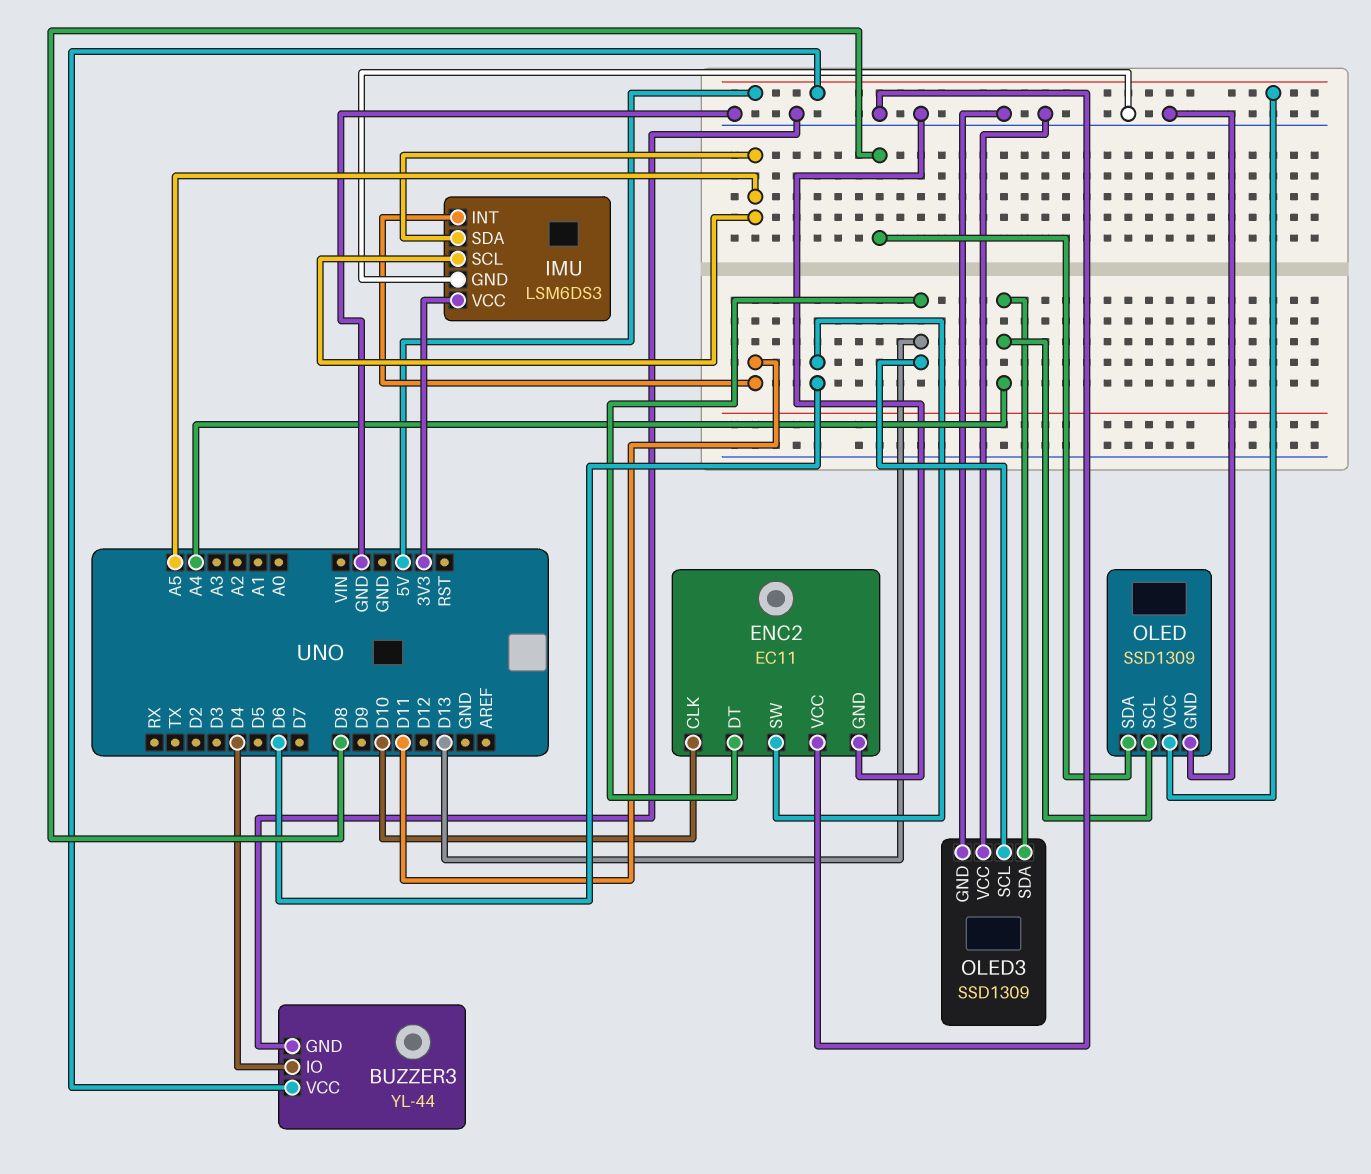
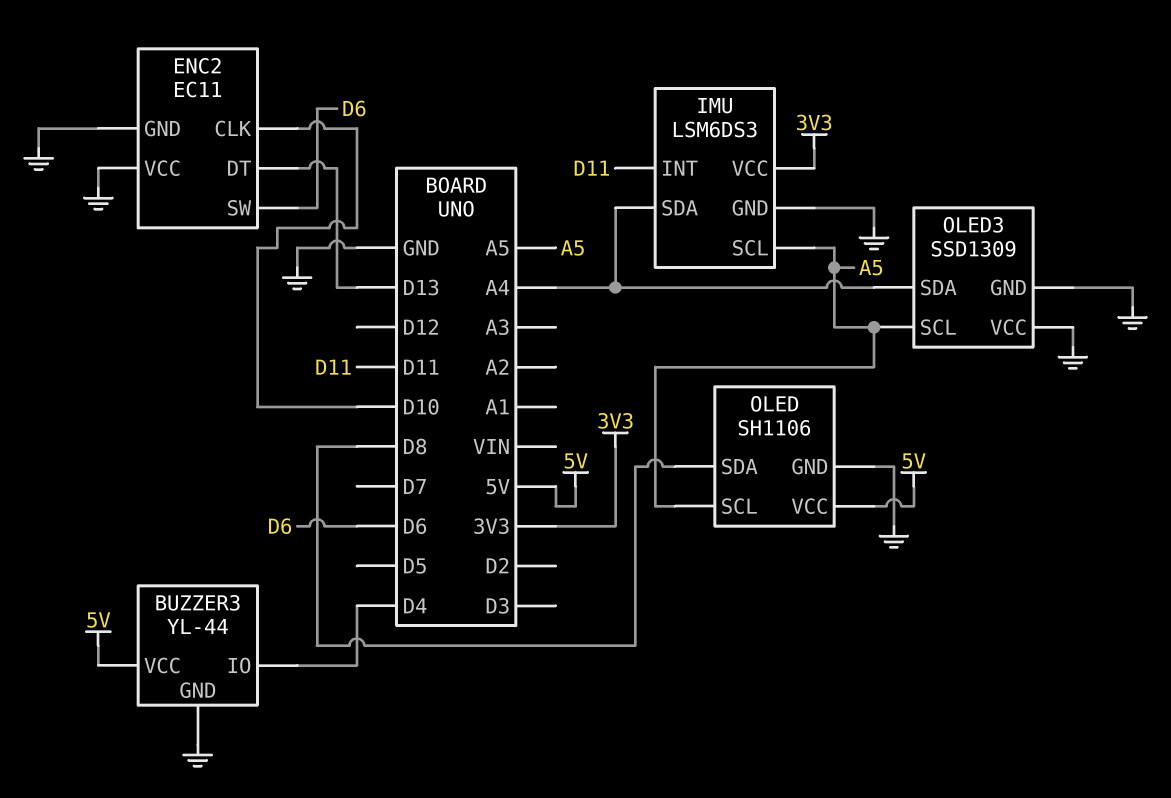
IMU pin SDA: A5 -> A4
OLED: SSD1309 -> SH1106
OLED pin SCL: A4 -> A5
OLED3 pin SCL: D13 -> A5

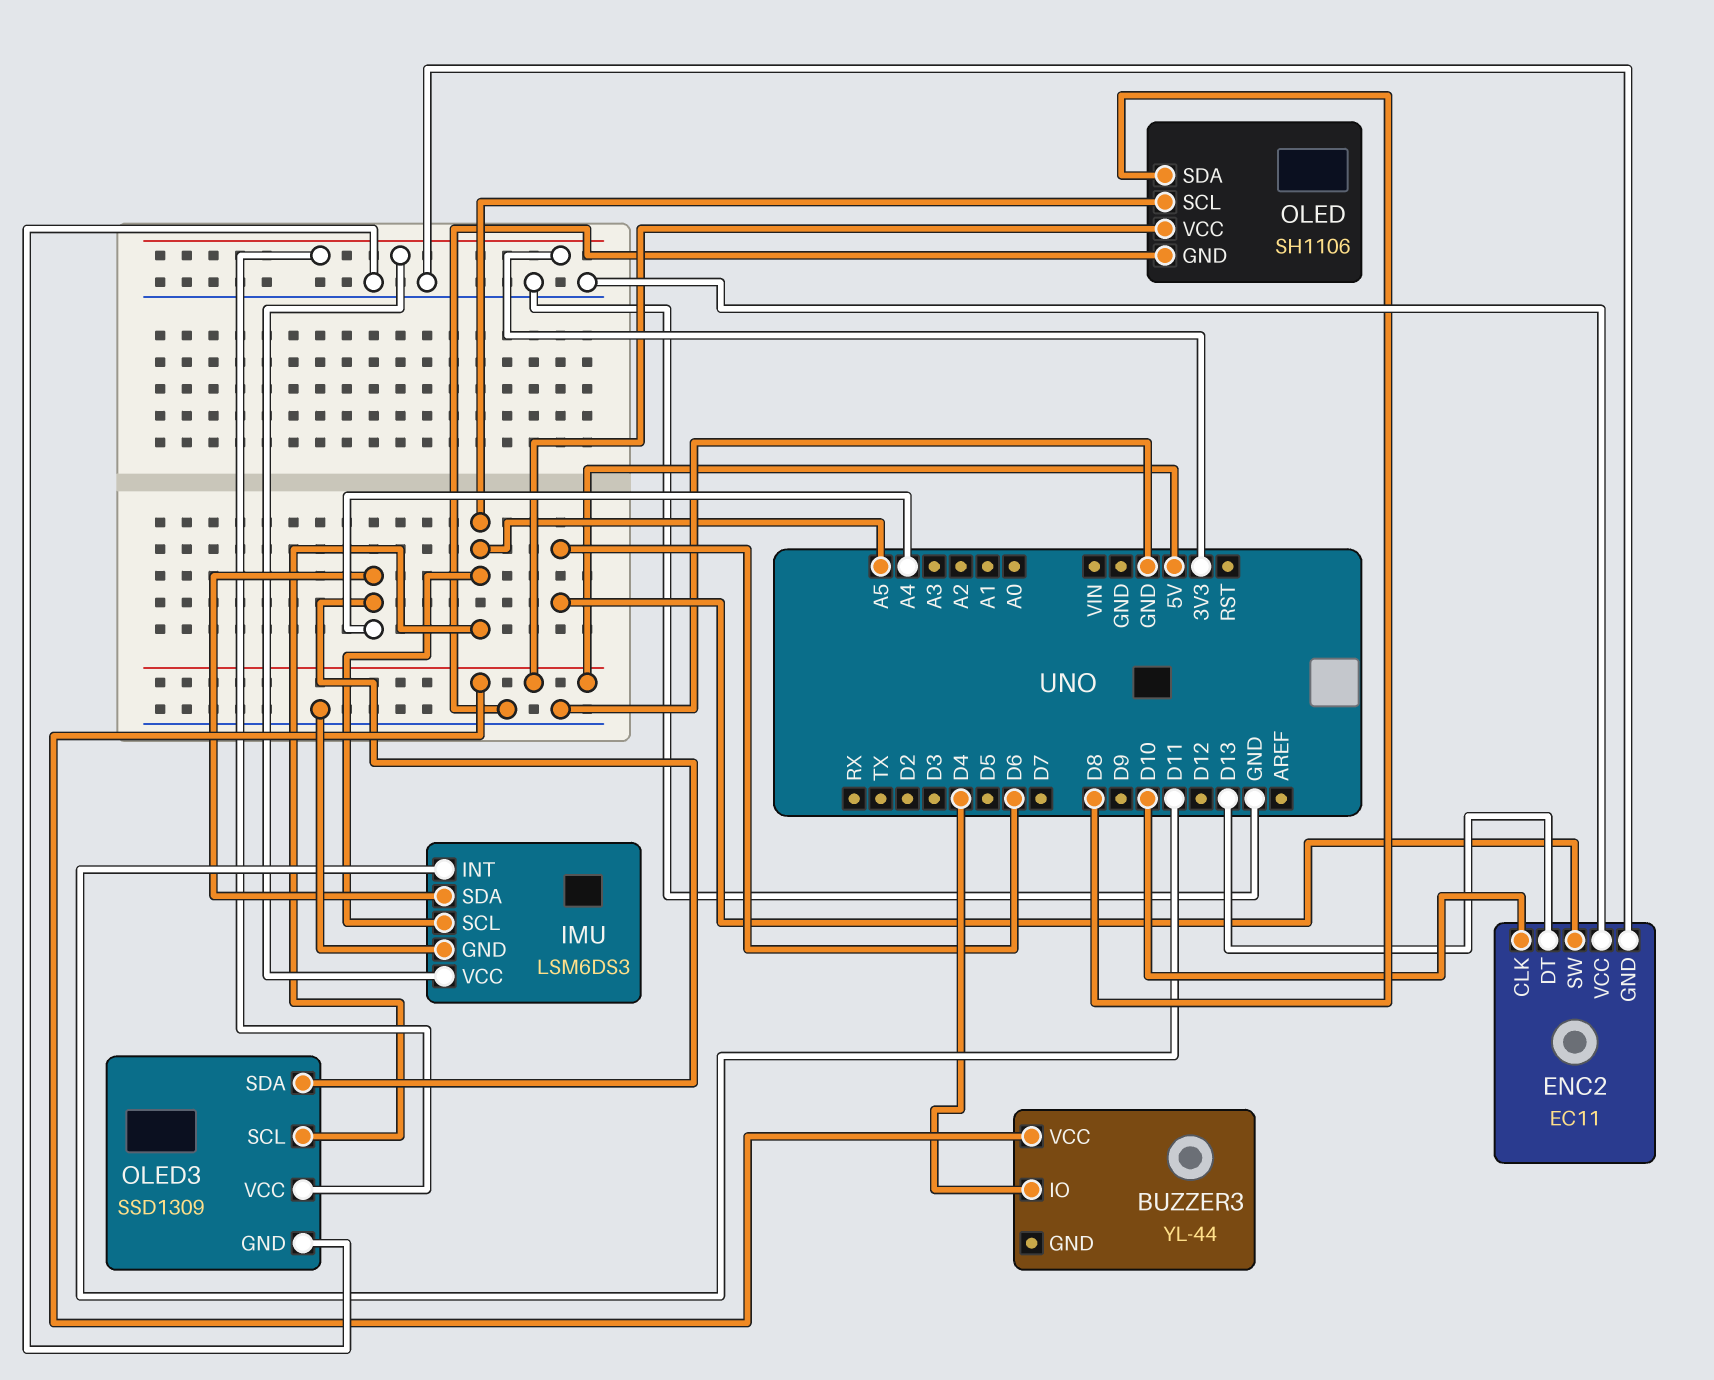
BUZZER3 pin GND: GND -> none
OLED3 pin VCC: GND -> 3V3

